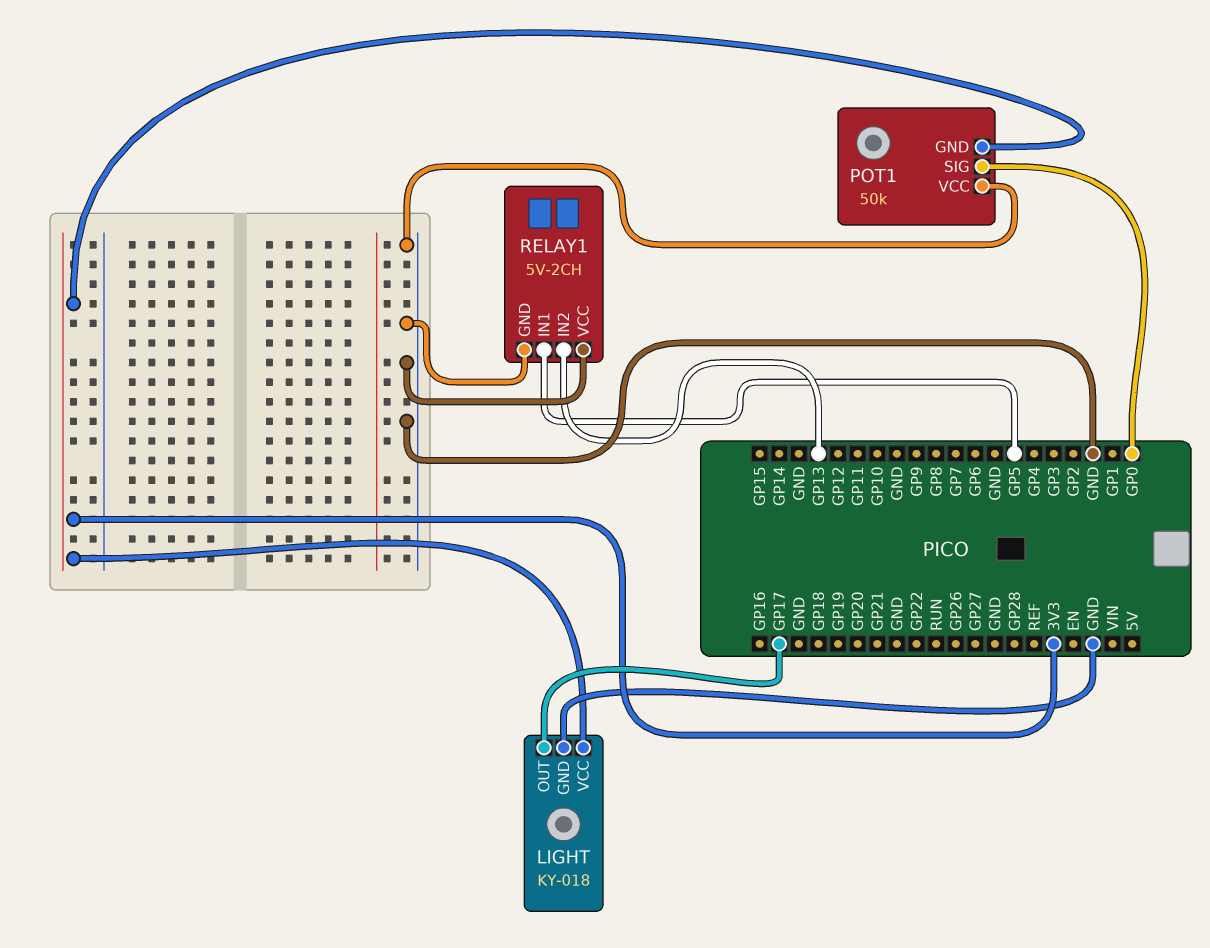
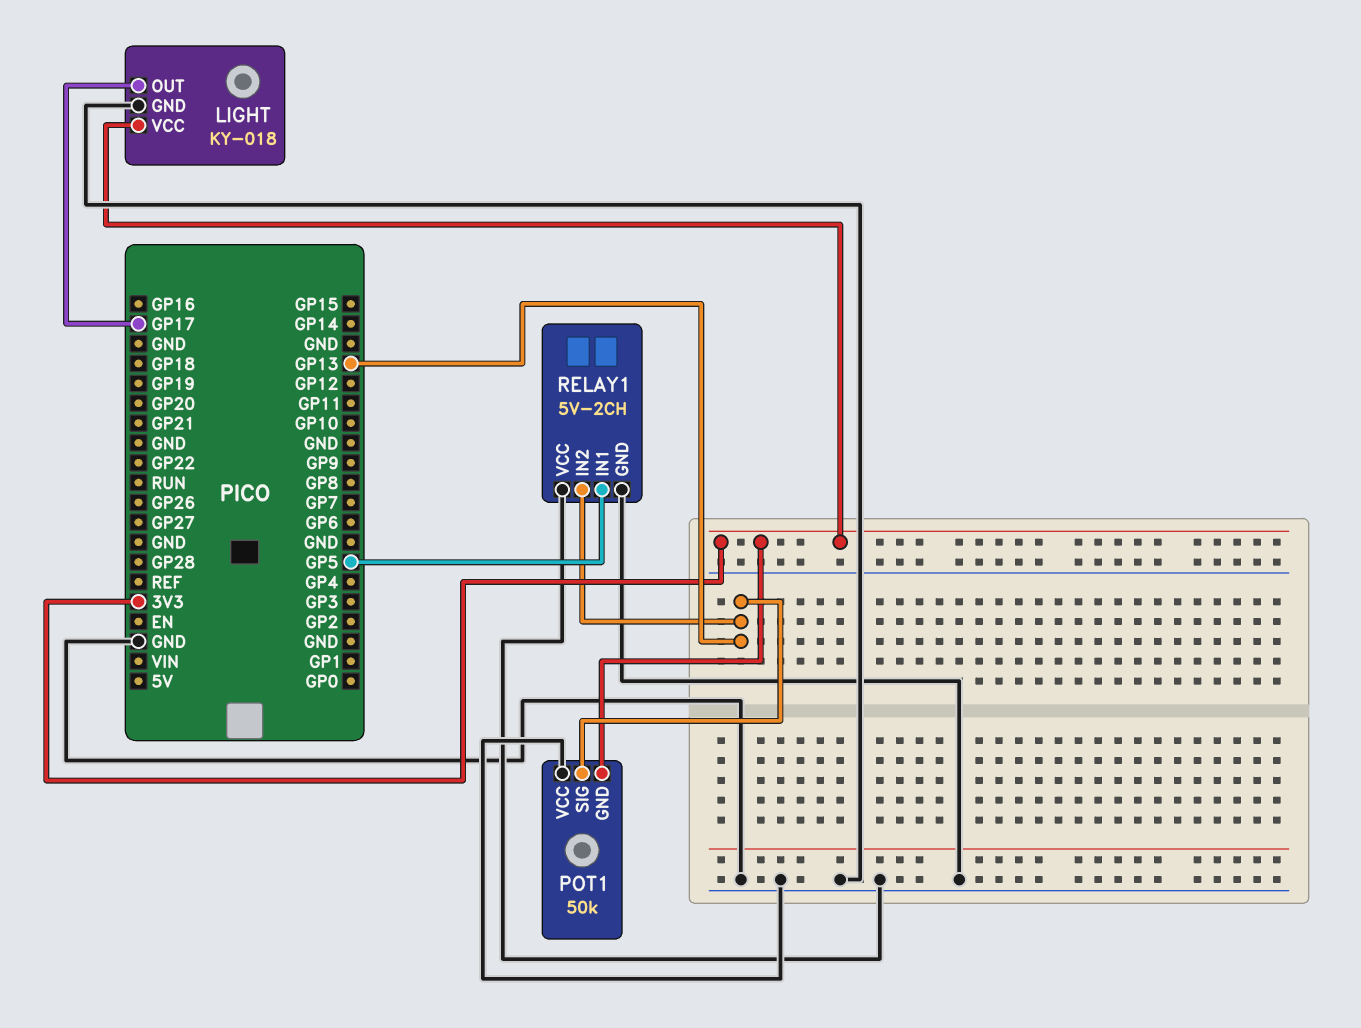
POT1 pin SIG: GP0 -> GP13

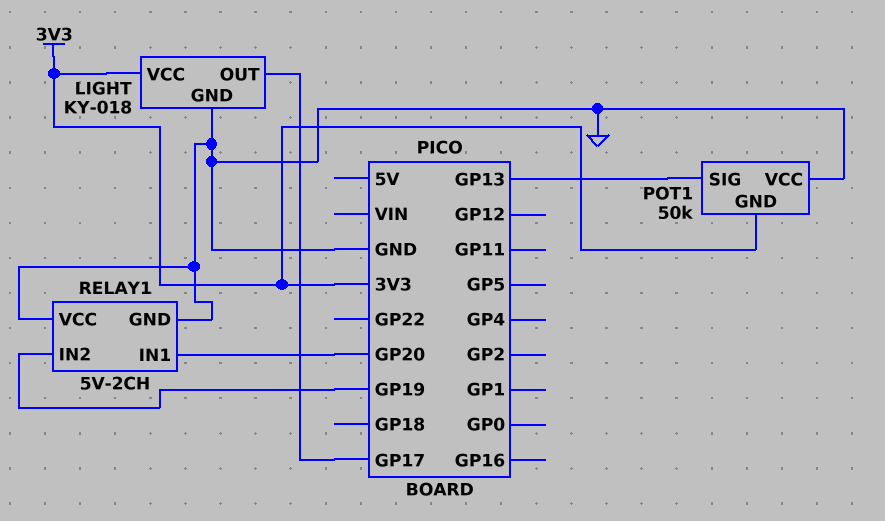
RELAY1 pin IN1: GP5 -> GP20
RELAY1 pin IN2: GP13 -> GP19

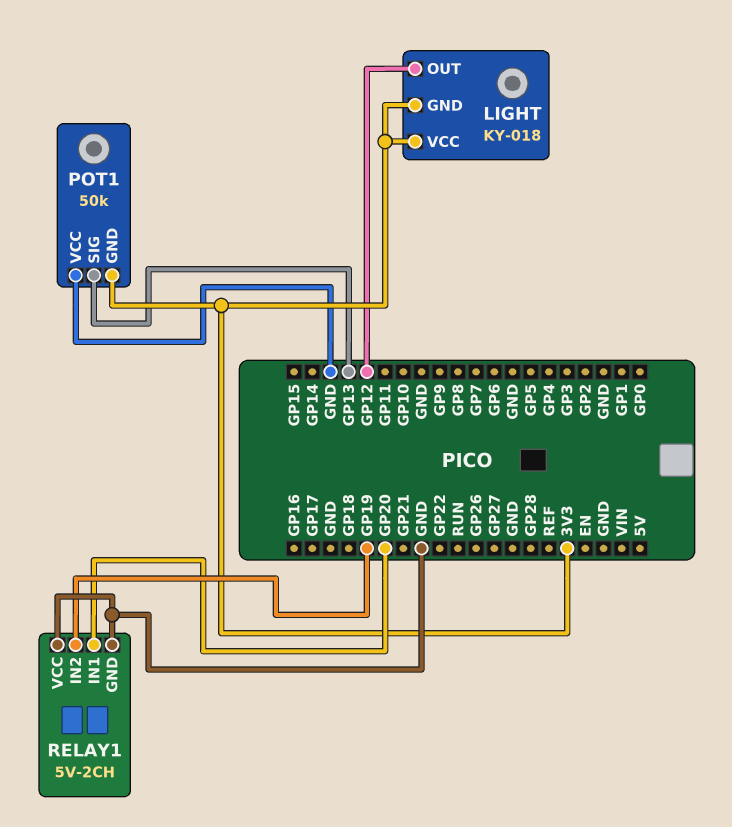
LIGHT pin GND: GND -> 3V3
LIGHT pin OUT: GP17 -> GP12

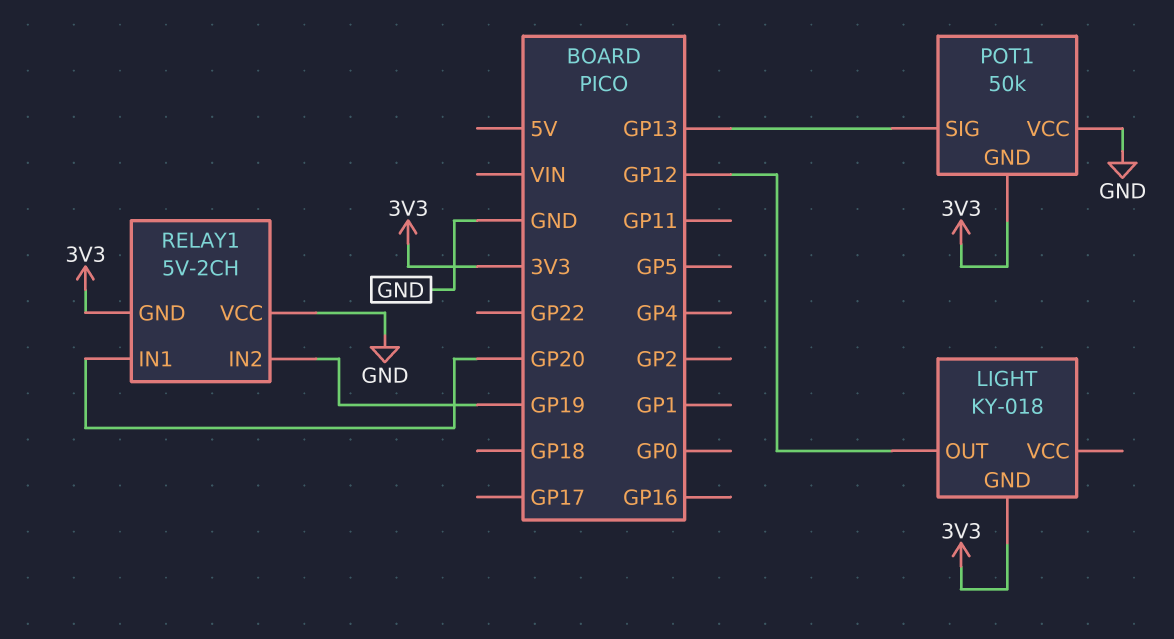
LIGHT pin VCC: 3V3 -> none
RELAY1 pin GND: GND -> 3V3

